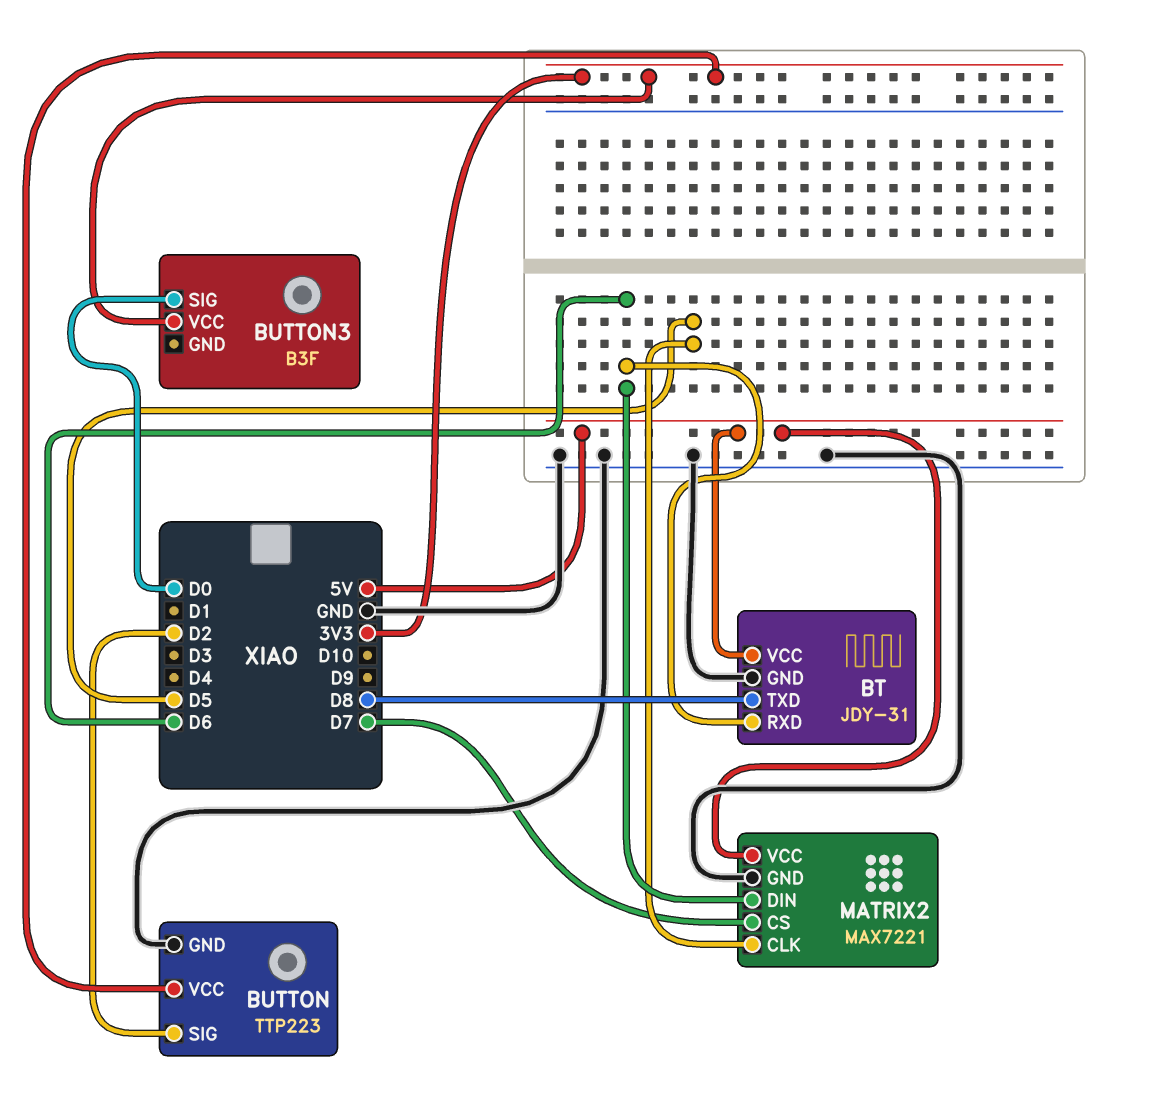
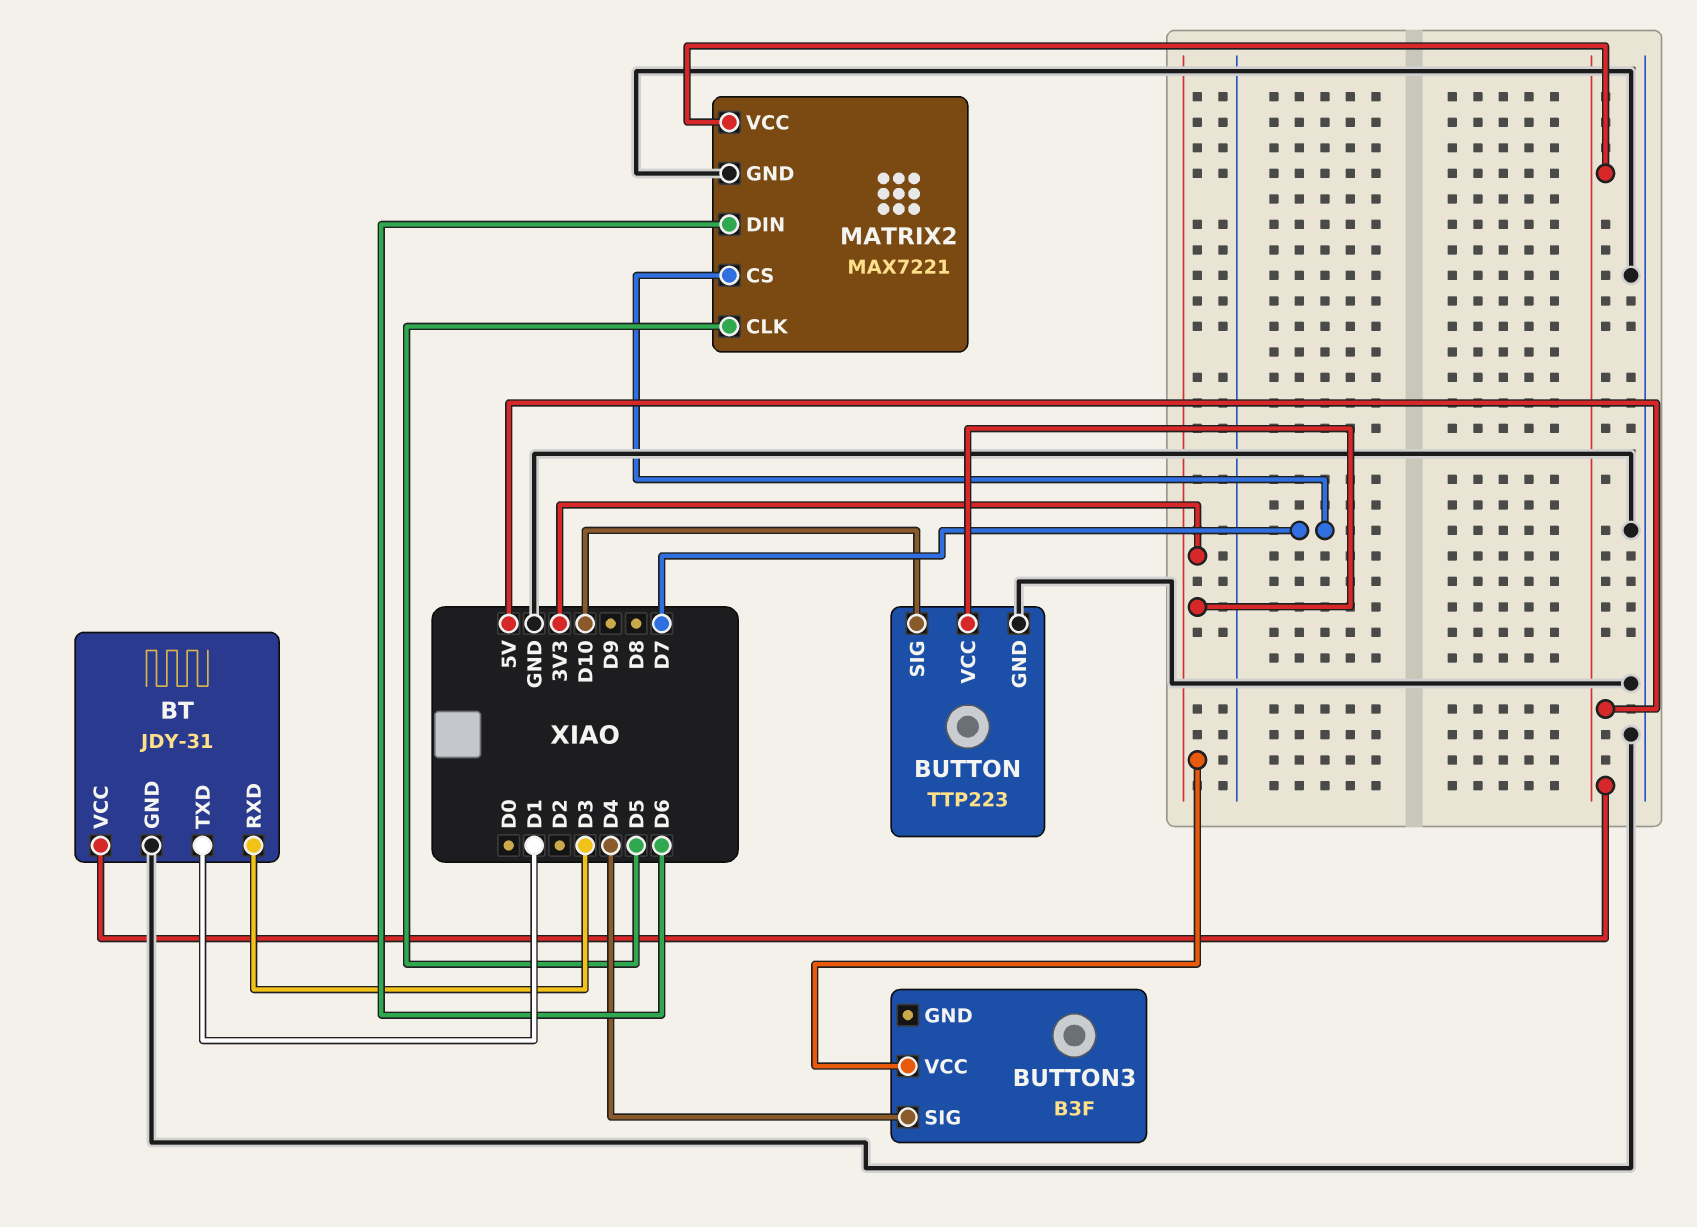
BT pin RXD: D6 -> D3
BT pin TXD: D8 -> D1
BUTTON pin SIG: D2 -> D10
BUTTON3 pin SIG: D0 -> D4

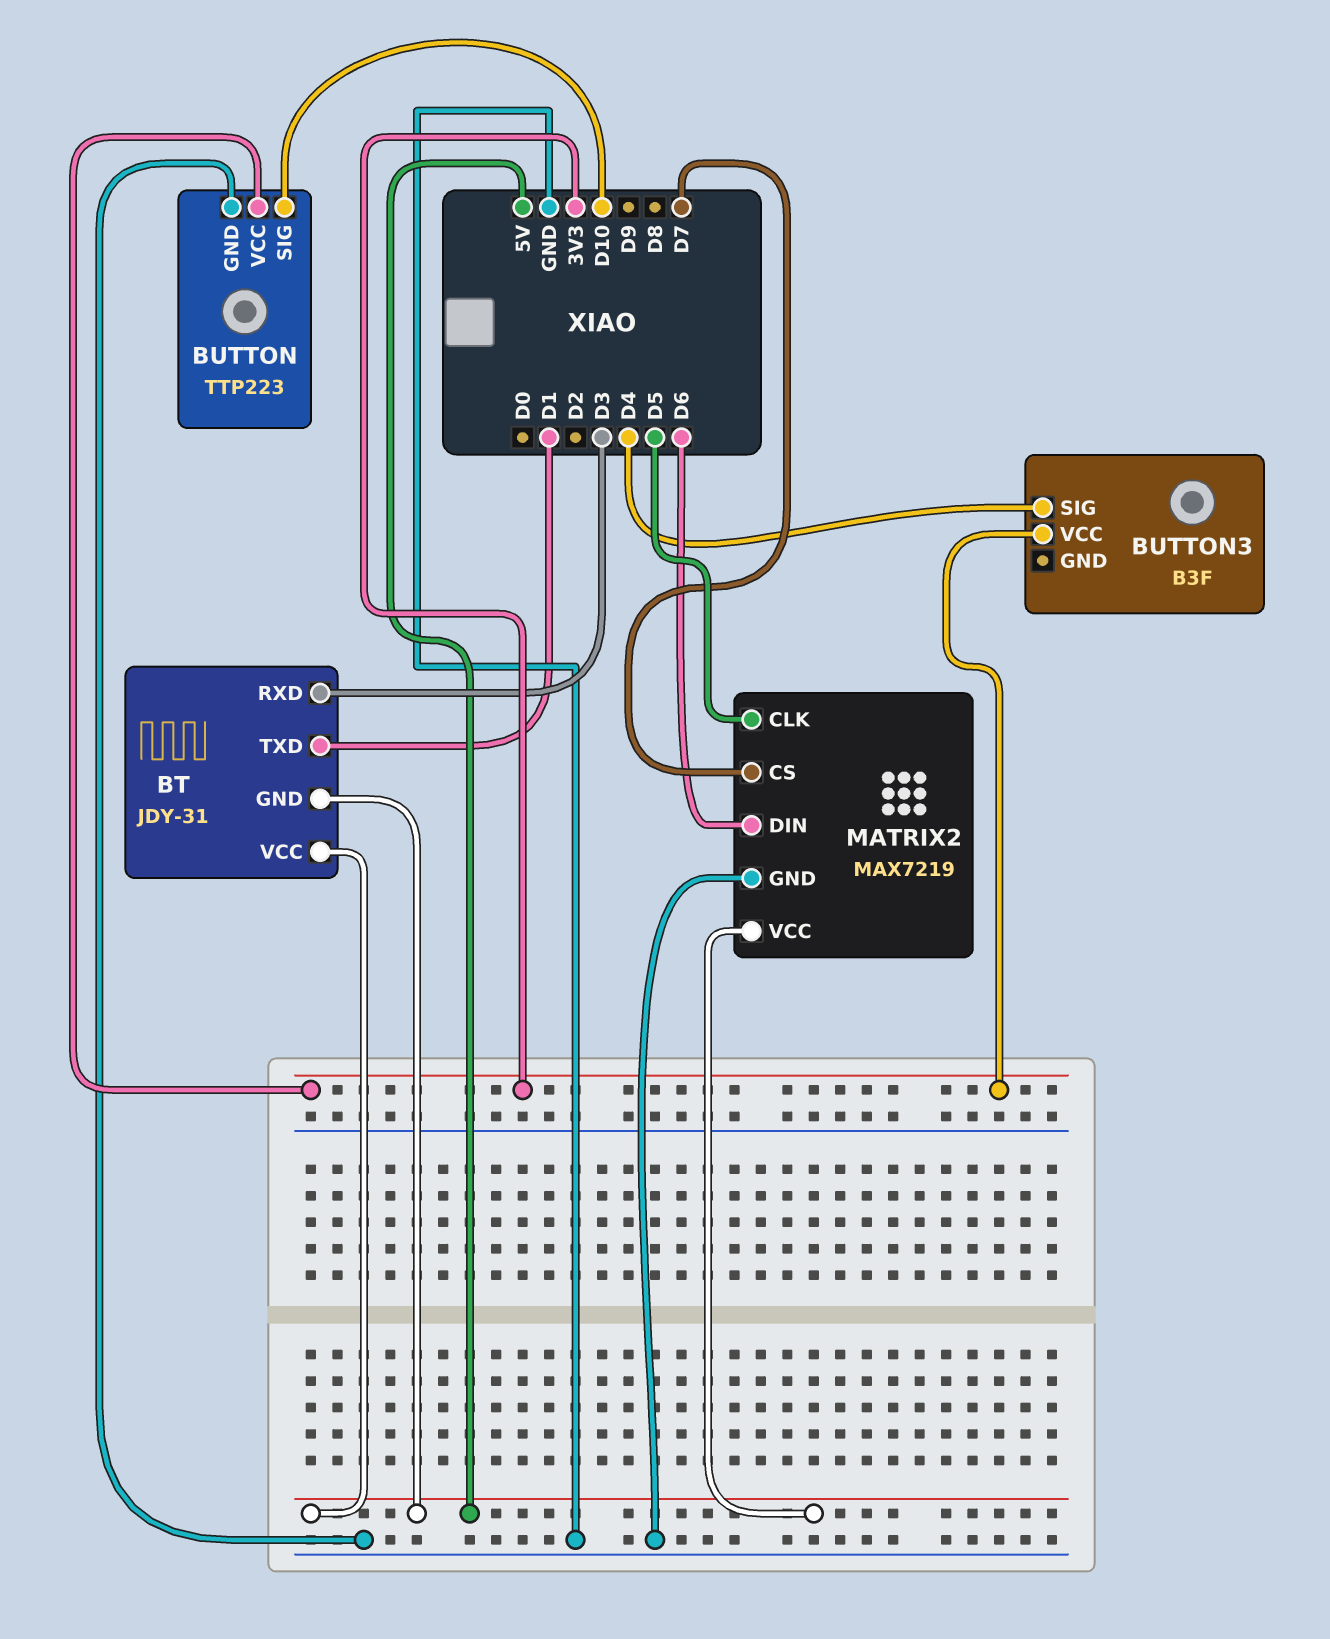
BT pin GND: GND -> 5V
MATRIX2: MAX7221 -> MAX7219

